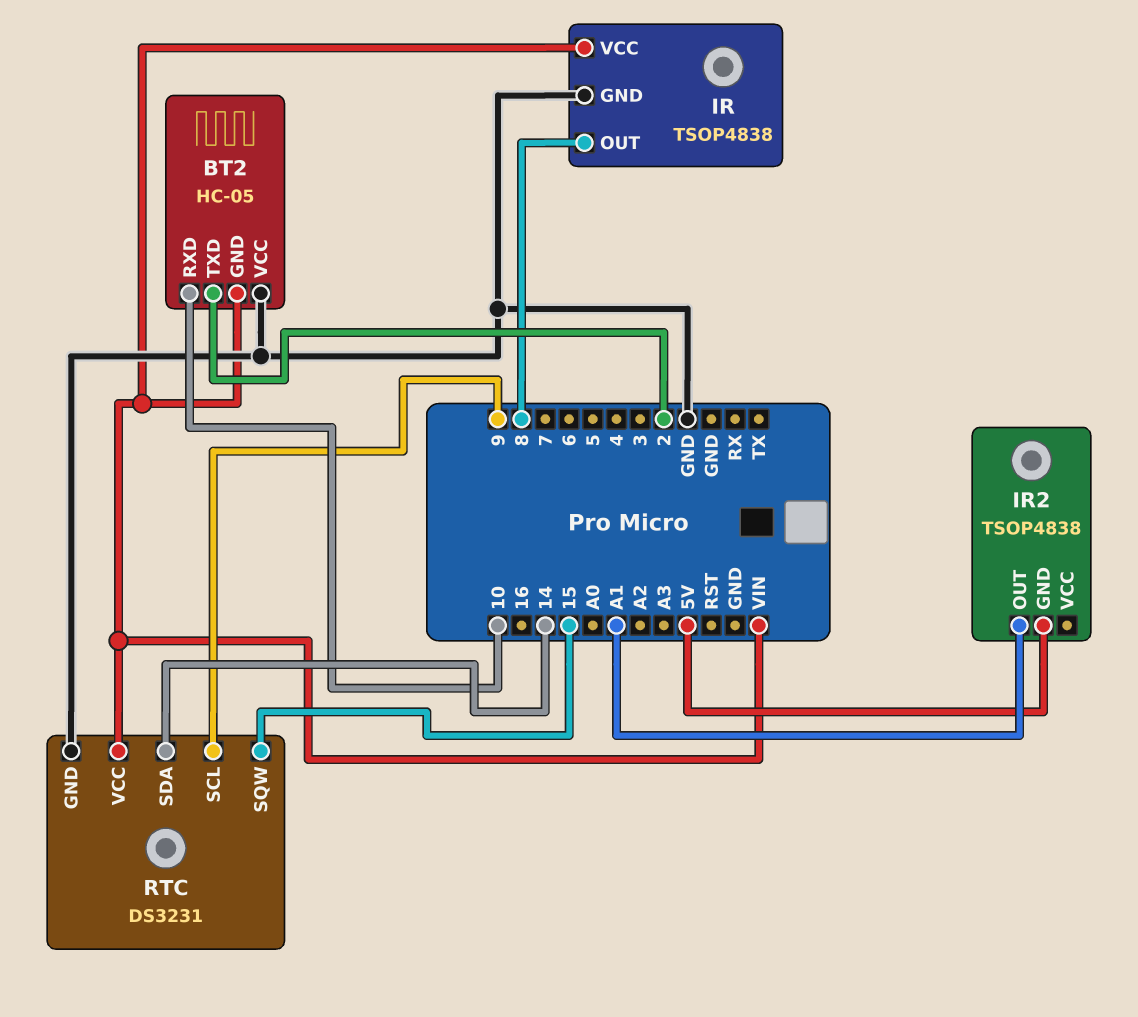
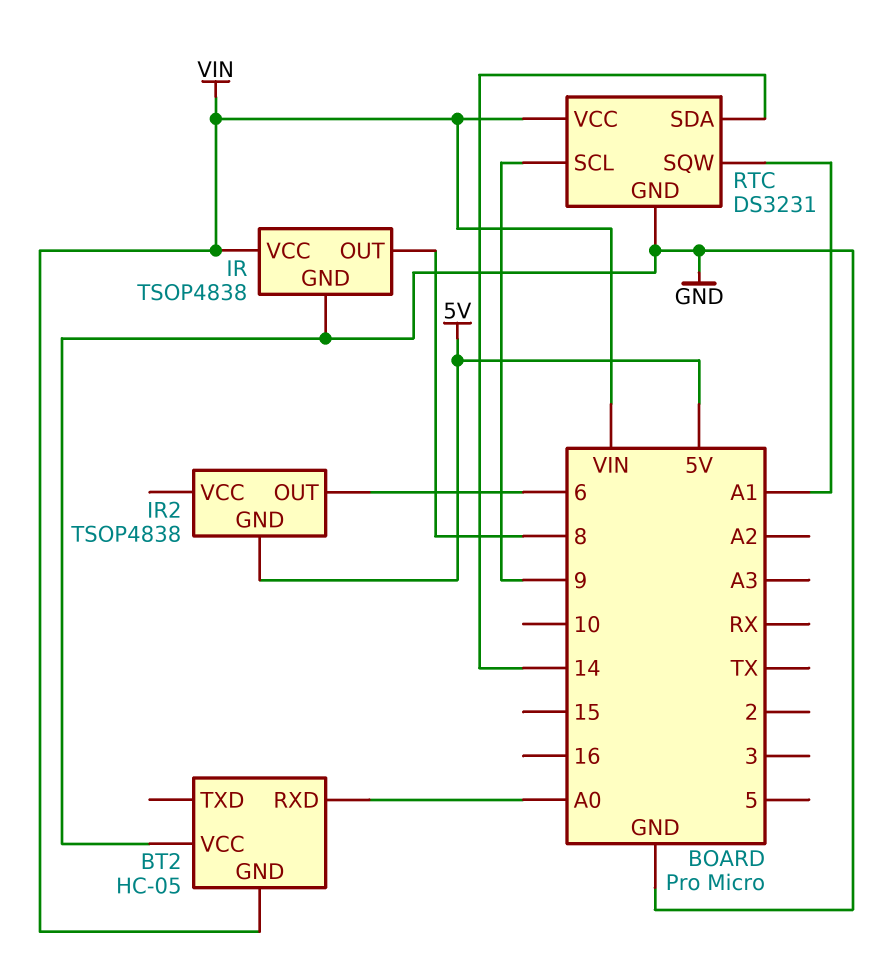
BT2 pin RXD: 10 -> A0
BT2 pin TXD: 2 -> none
IR2 pin OUT: A1 -> 6
RTC pin SQW: 15 -> A1

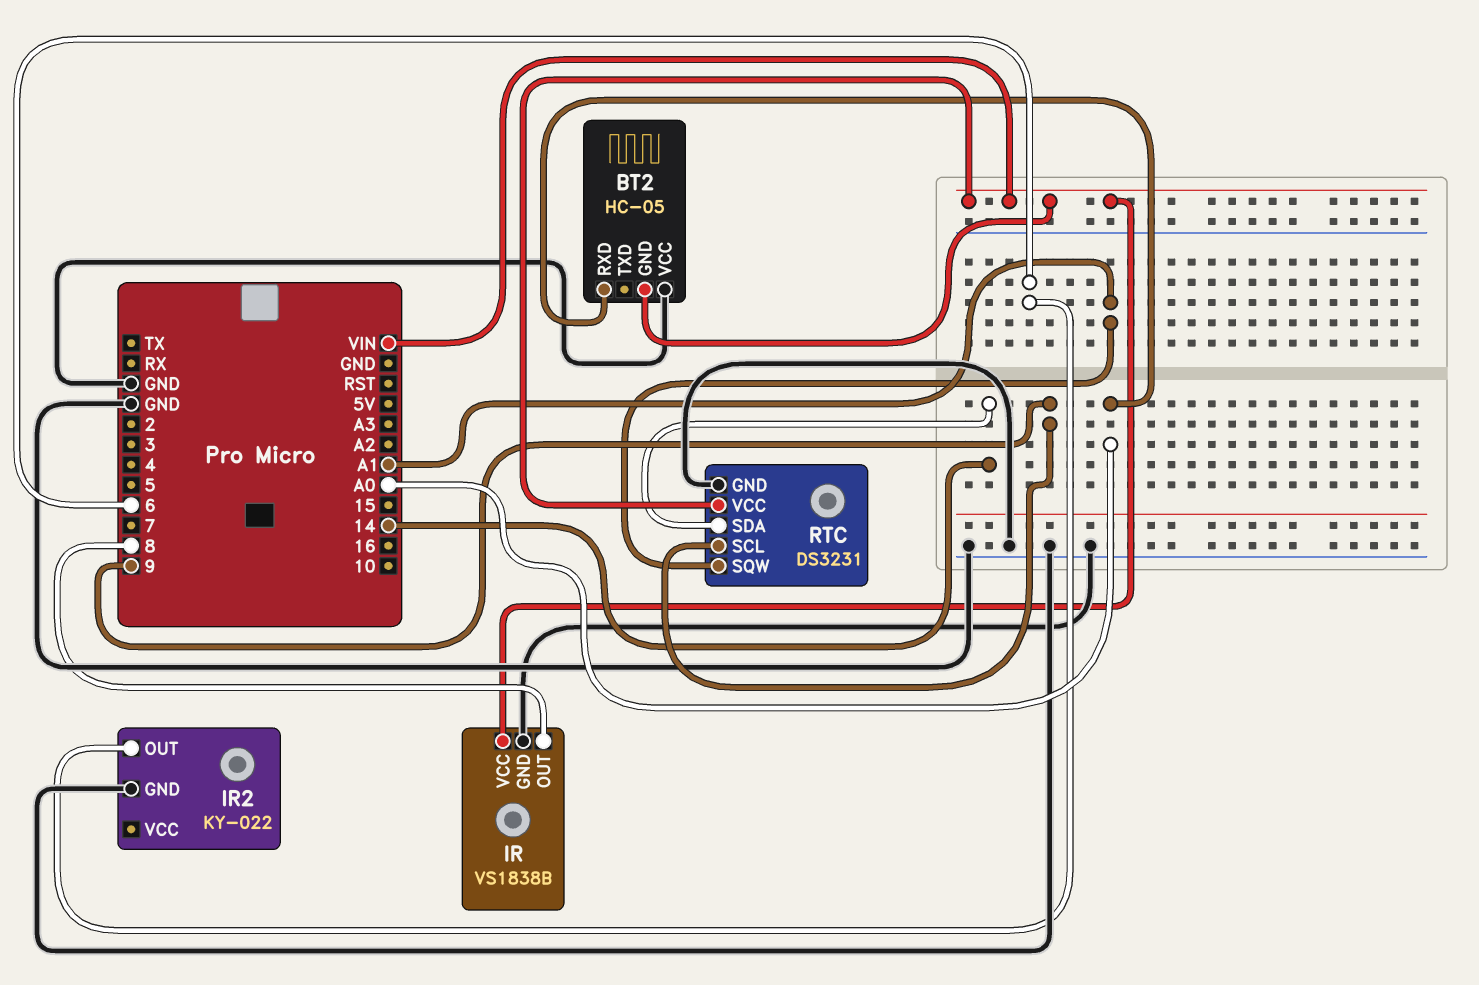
IR: TSOP4838 -> VS1838B
IR2: TSOP4838 -> KY-022
IR2 pin GND: 5V -> GND

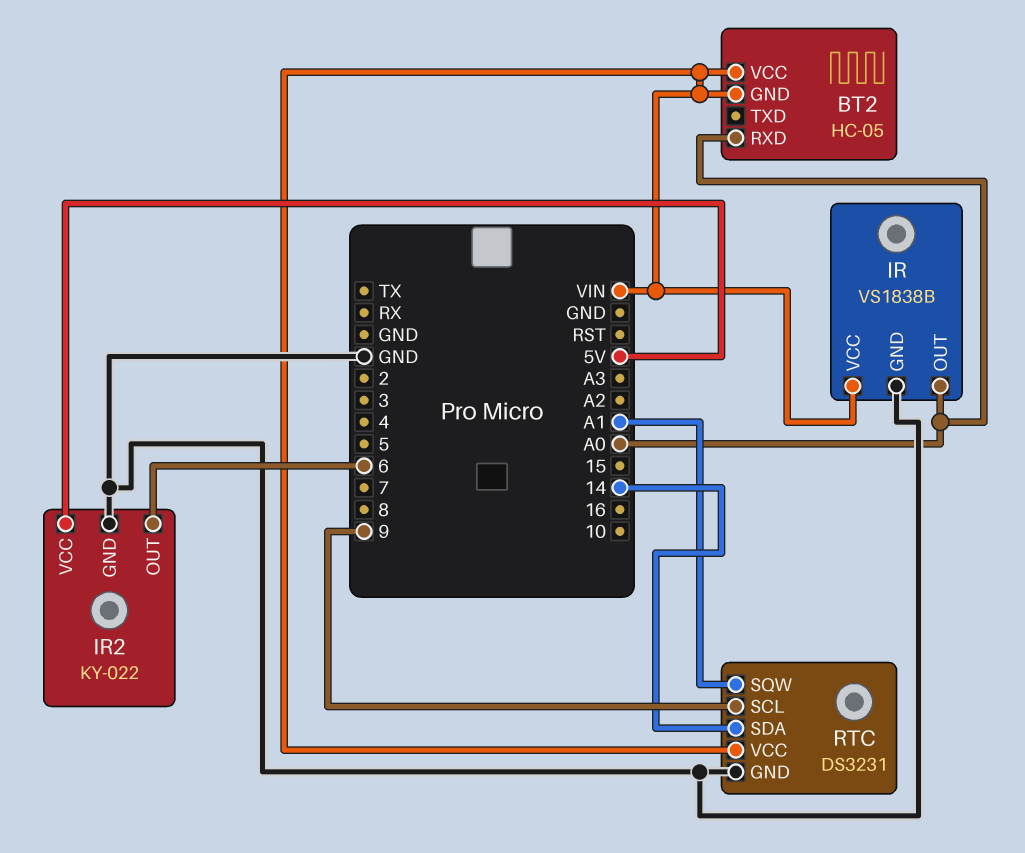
BT2 pin VCC: GND -> VIN
IR pin OUT: 8 -> A0
IR2 pin VCC: none -> 5V

